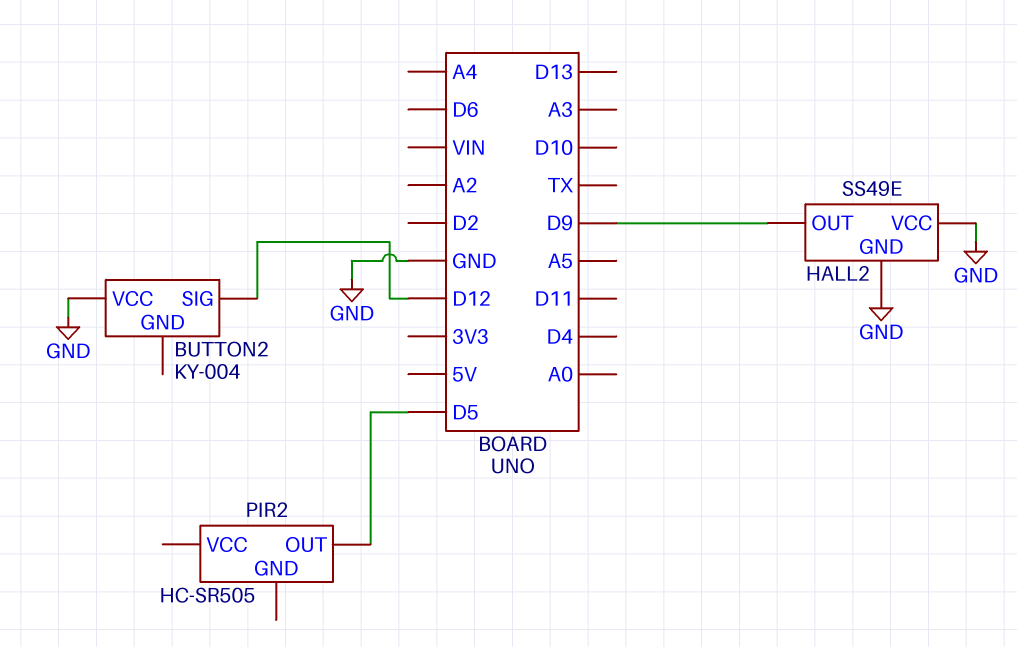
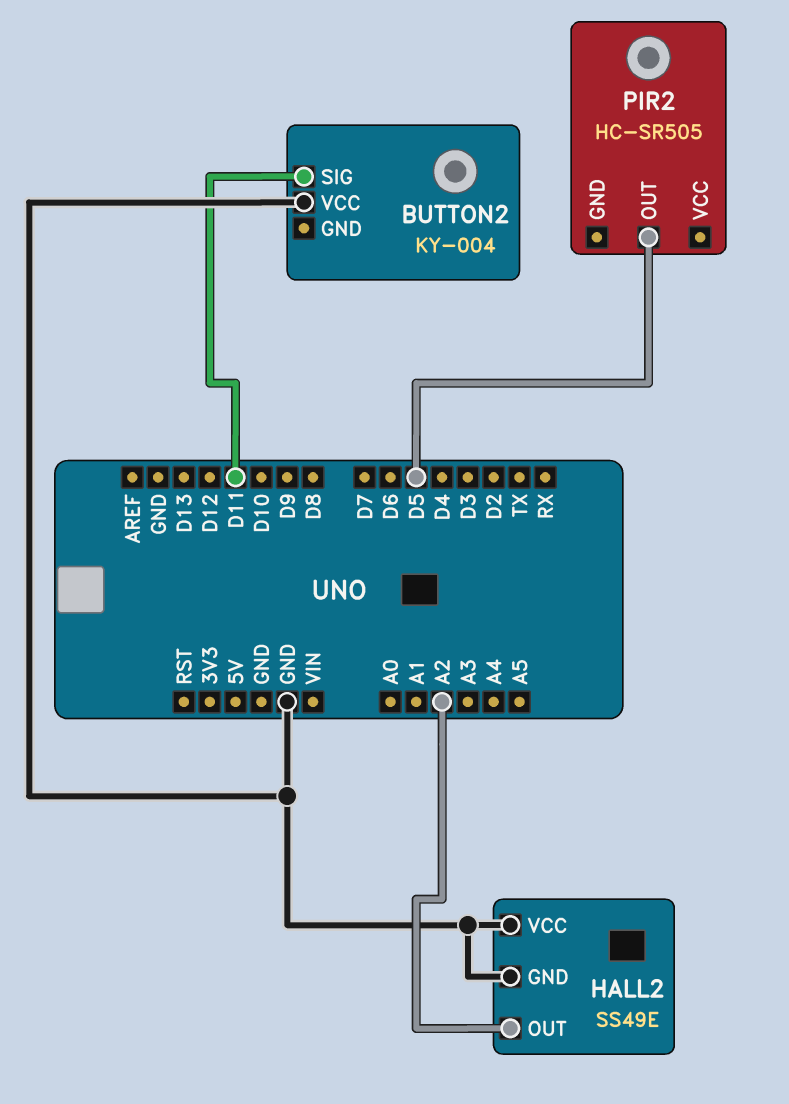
BUTTON2 pin SIG: D12 -> D11
HALL2 pin OUT: D9 -> A2

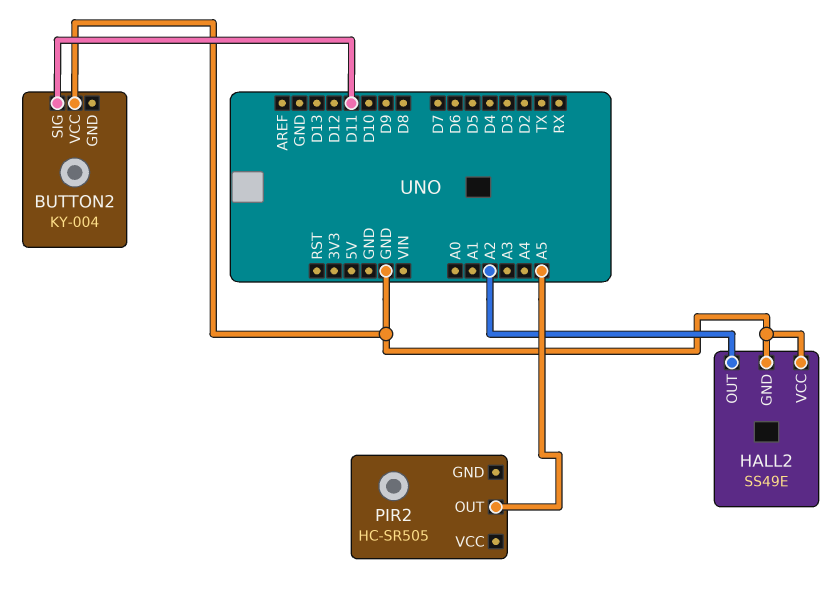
PIR2 pin OUT: D5 -> A5

